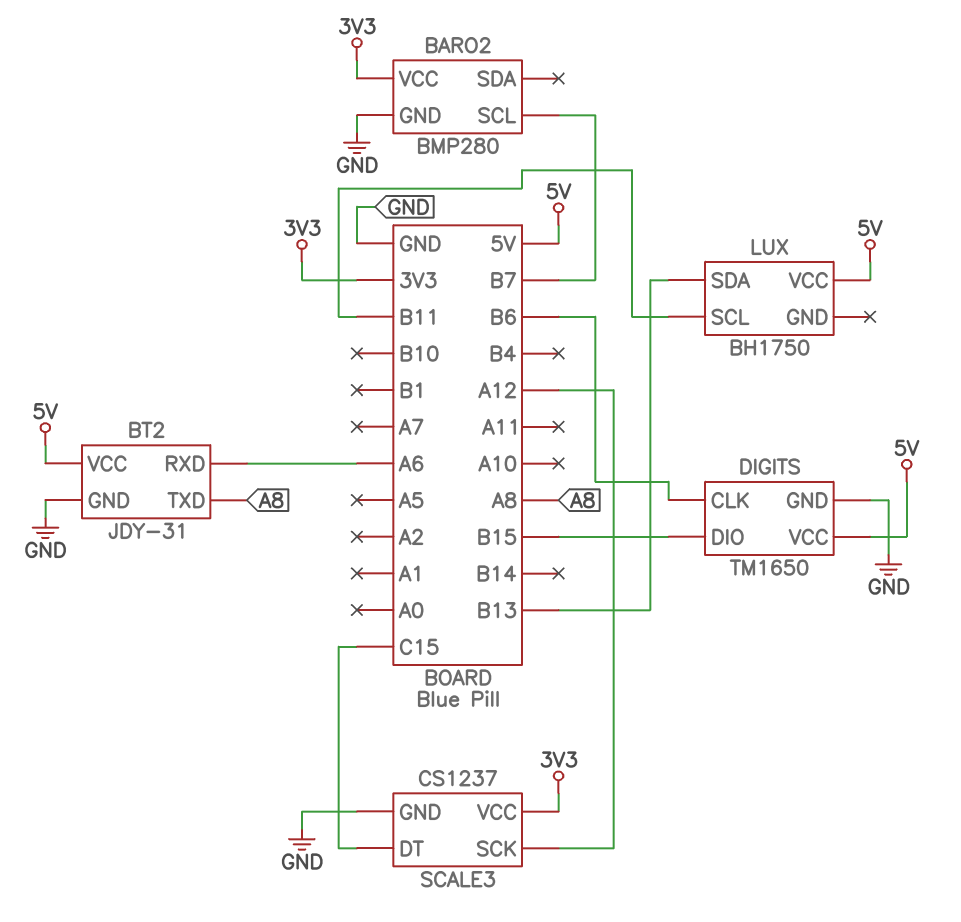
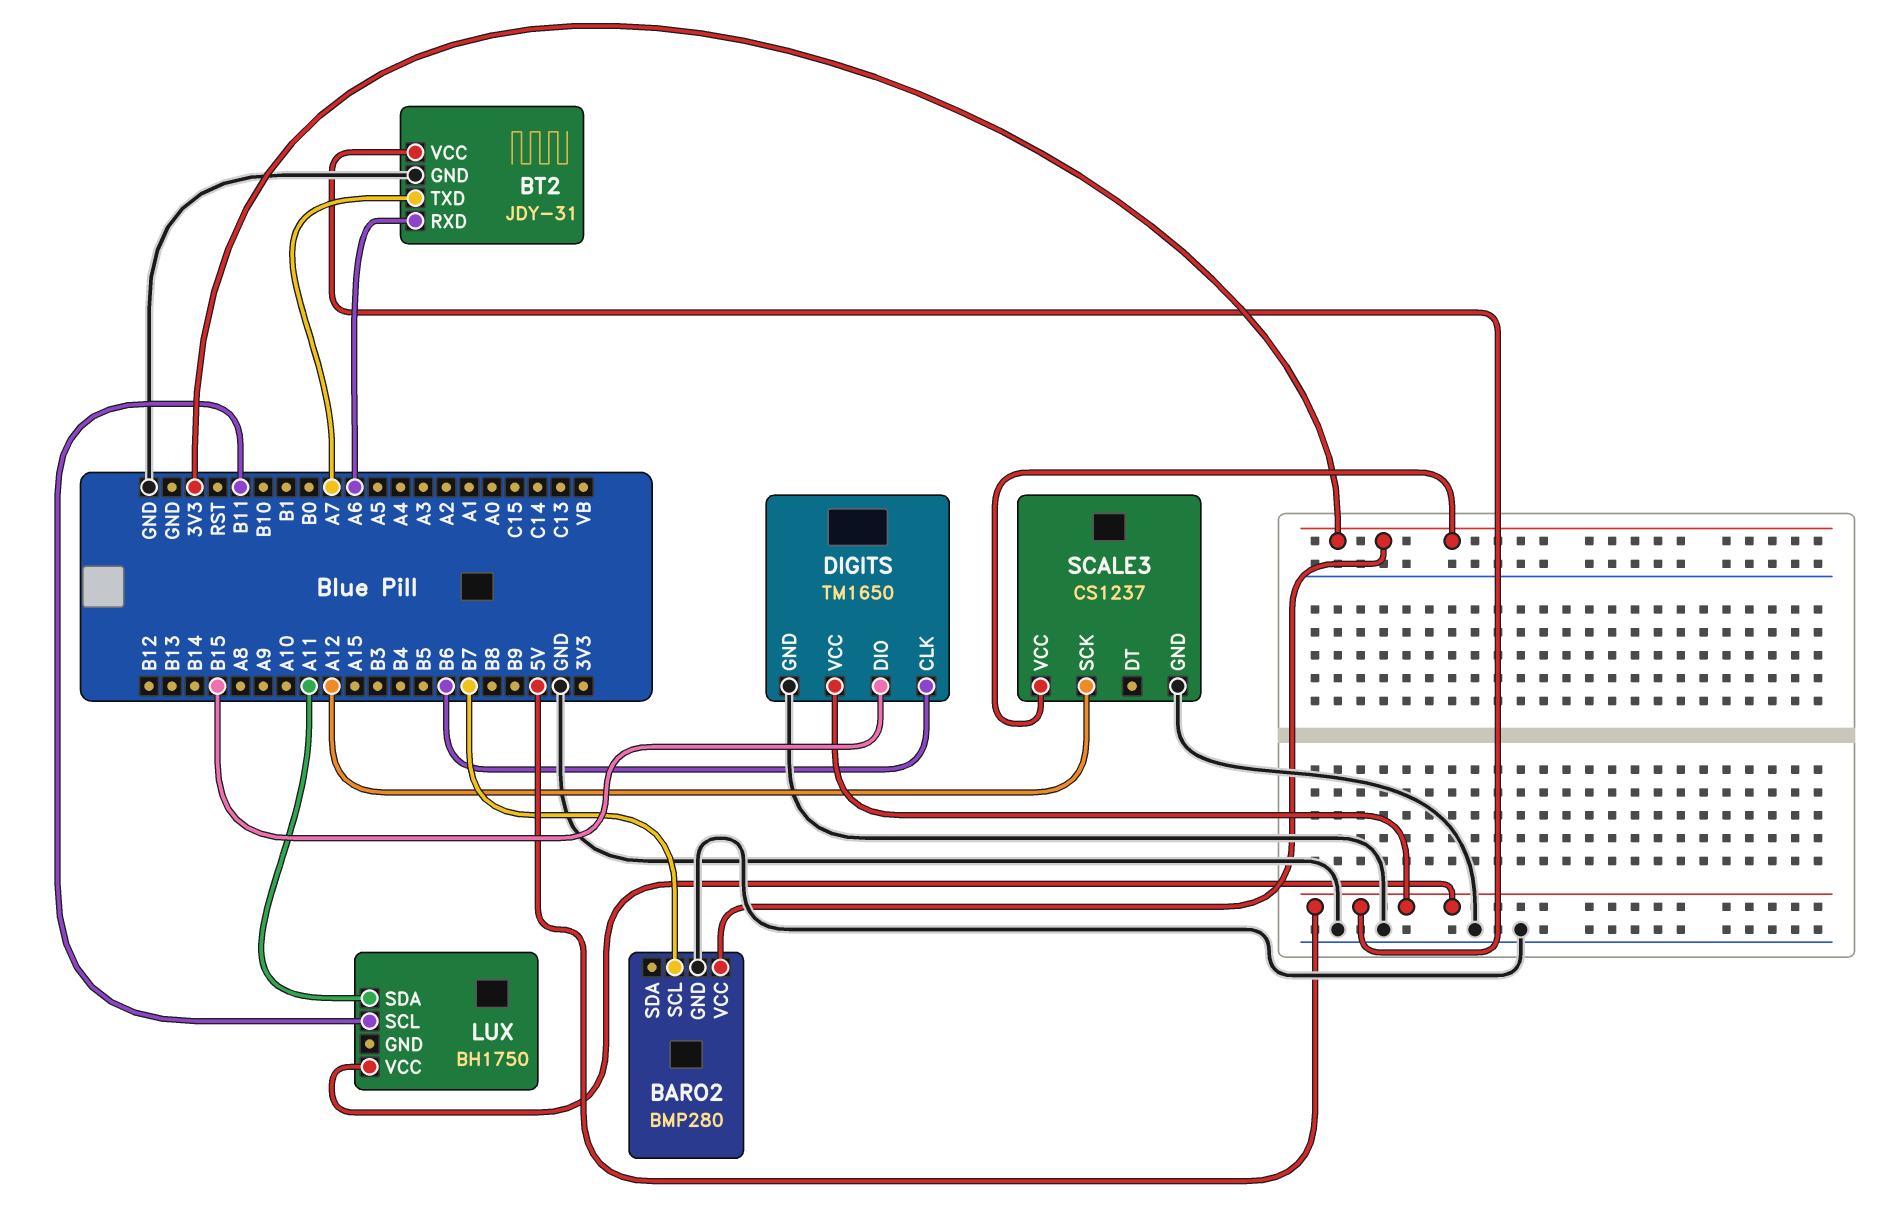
BT2 pin TXD: A8 -> A7
LUX pin SDA: B13 -> A11
SCALE3 pin DT: C15 -> none

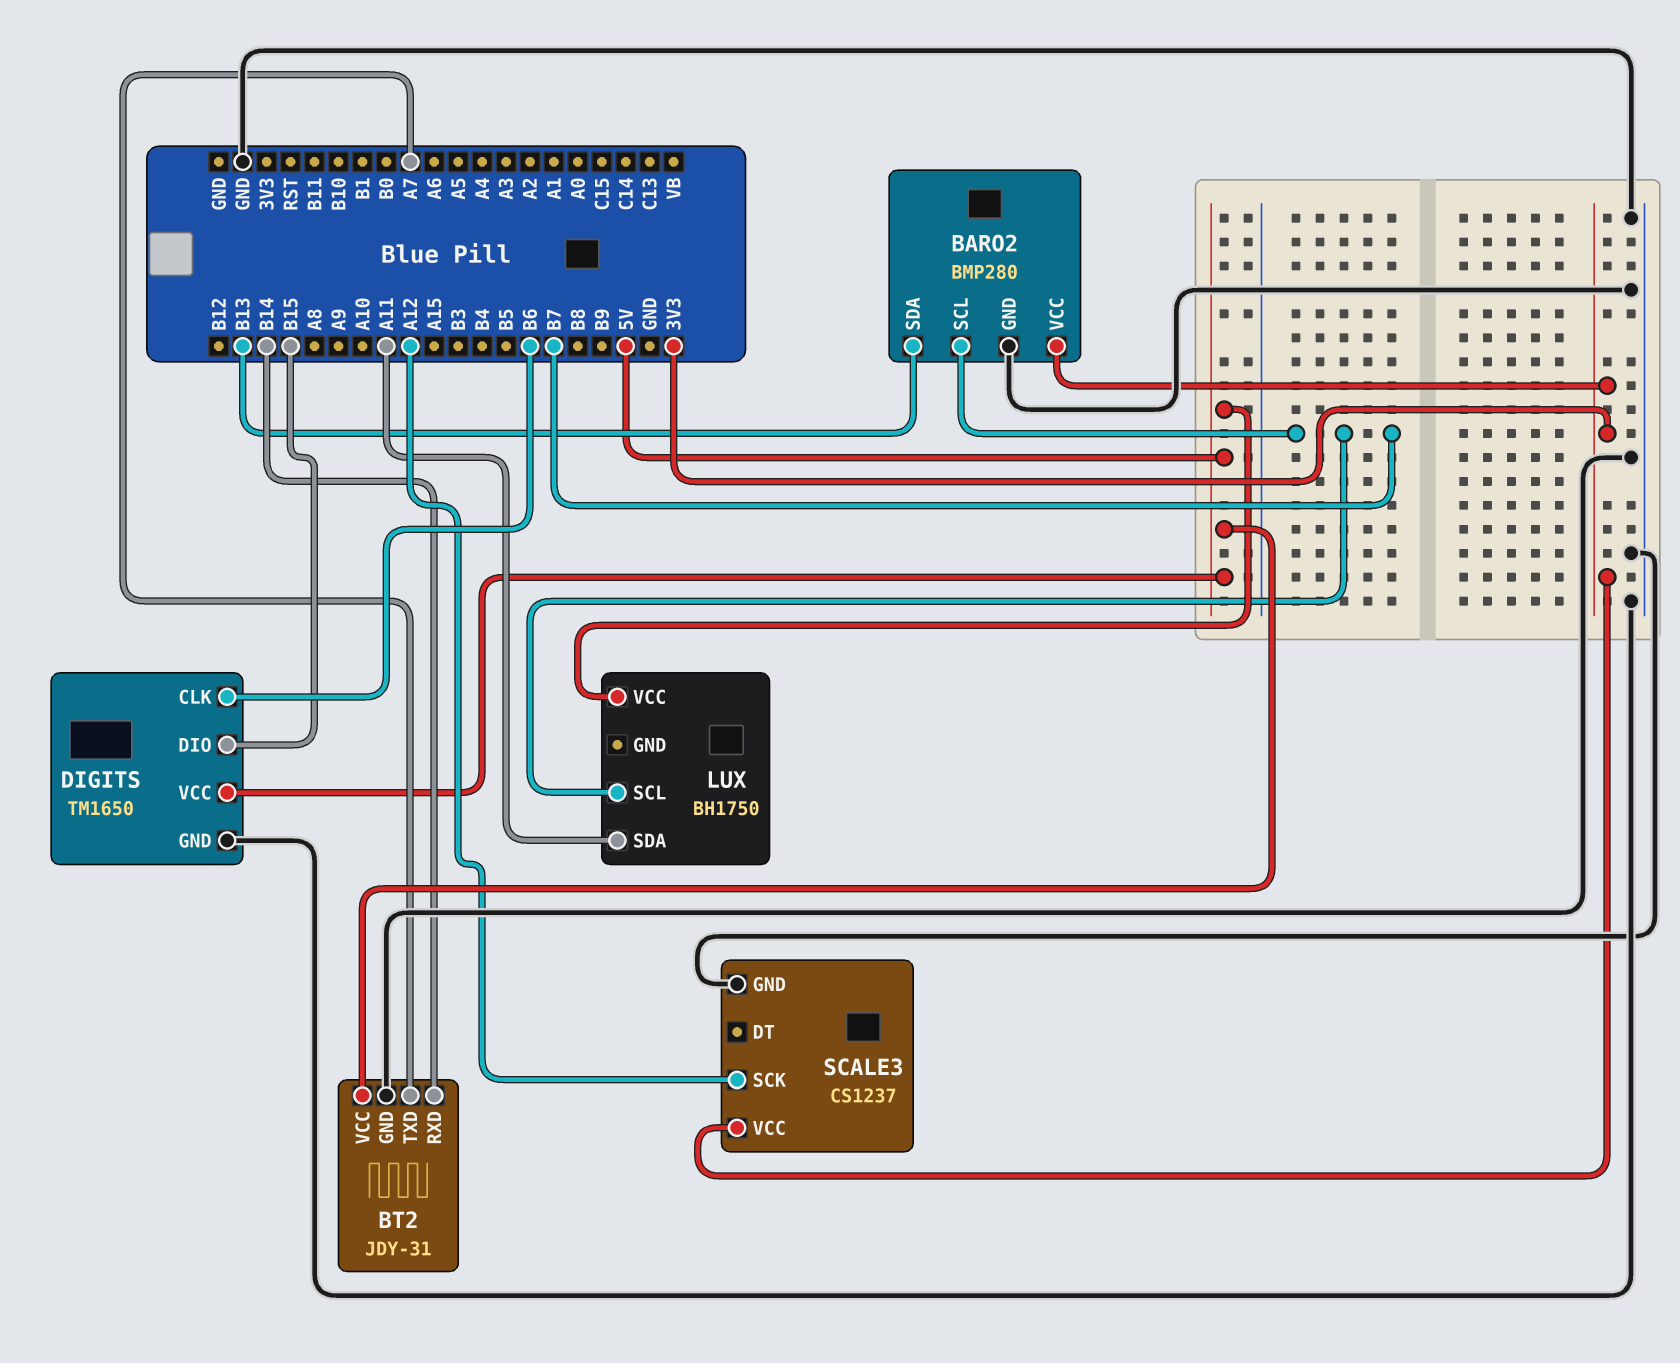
BARO2 pin SDA: none -> B13
BT2 pin RXD: A6 -> B14
LUX pin SCL: B11 -> B7

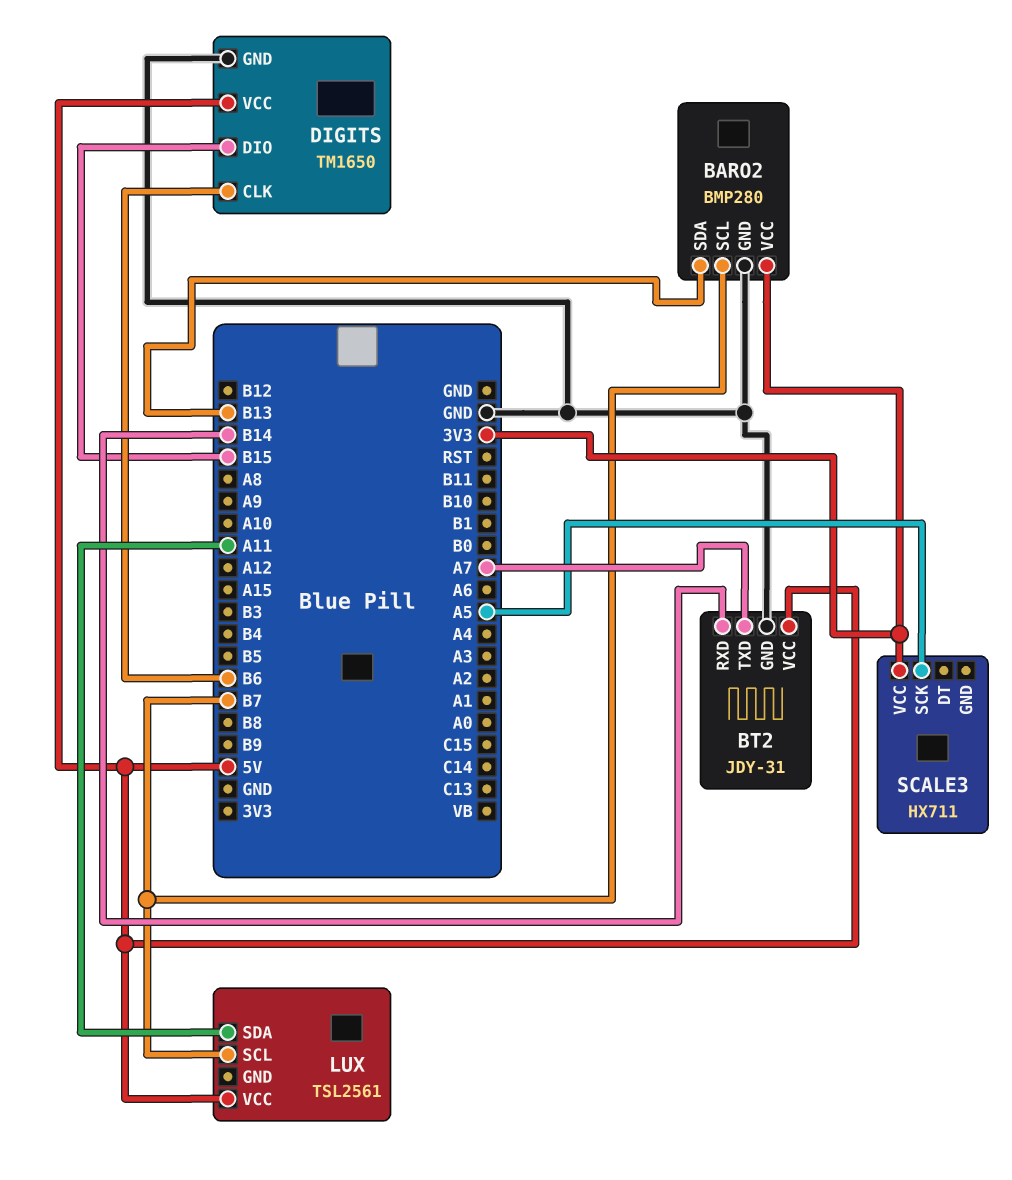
LUX: BH1750 -> TSL2561
SCALE3: CS1237 -> HX711
SCALE3 pin GND: GND -> none
SCALE3 pin SCK: A12 -> A5

